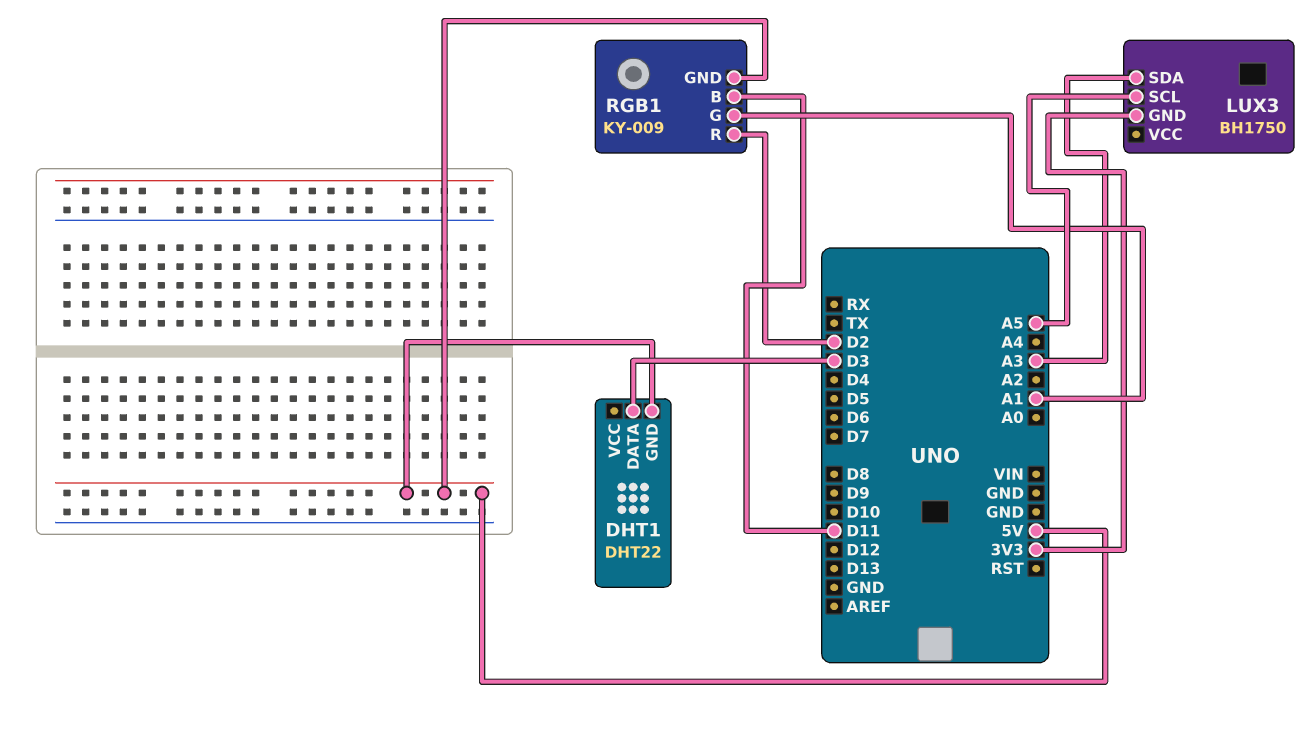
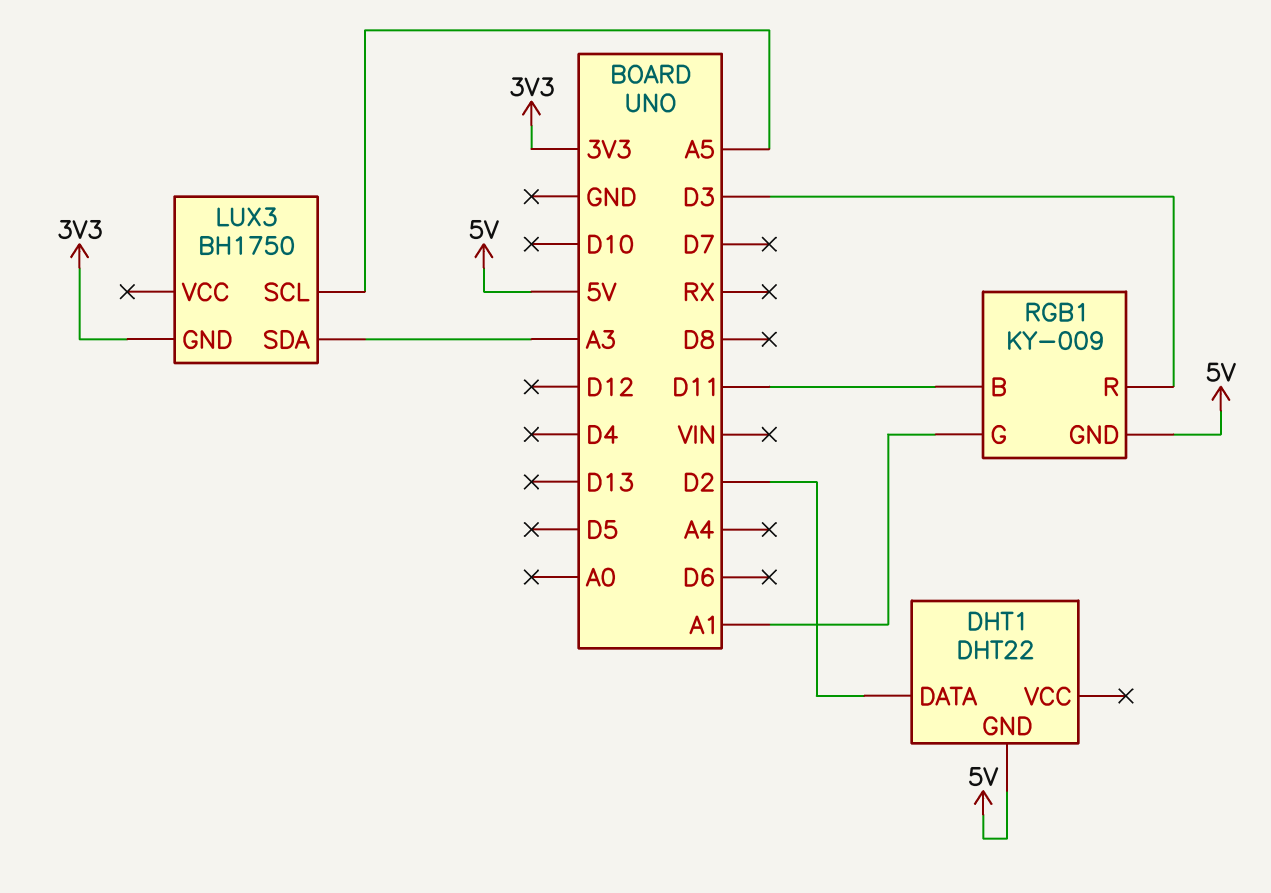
DHT1 pin DATA: D3 -> D2
RGB1 pin R: D2 -> D3

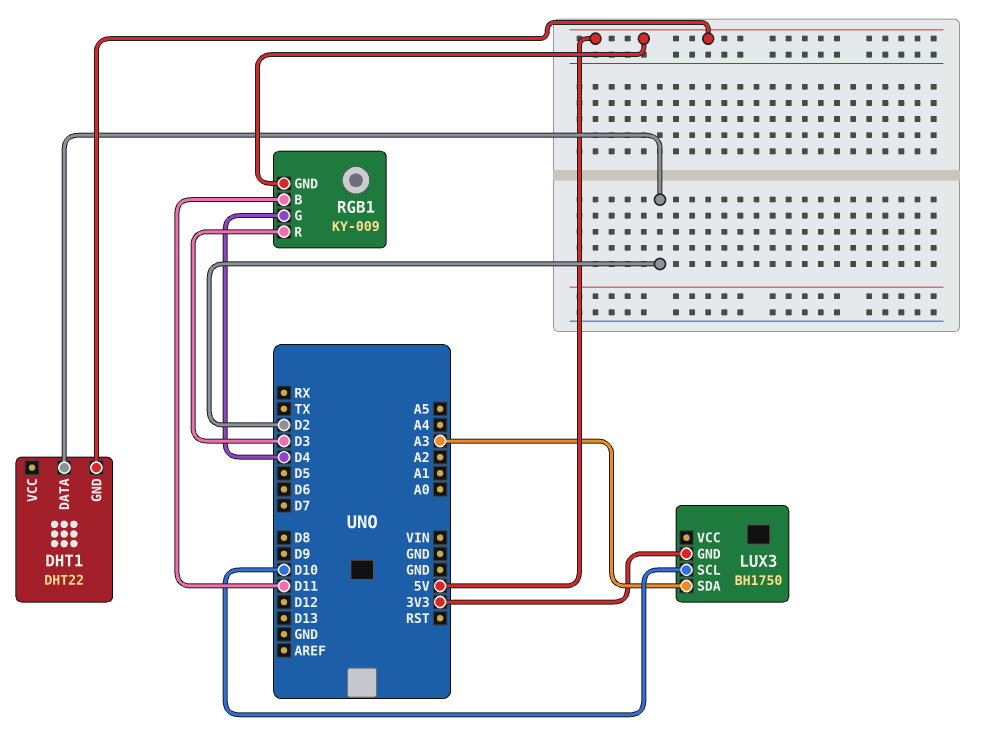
LUX3 pin SCL: A5 -> D10
RGB1 pin G: A1 -> D4

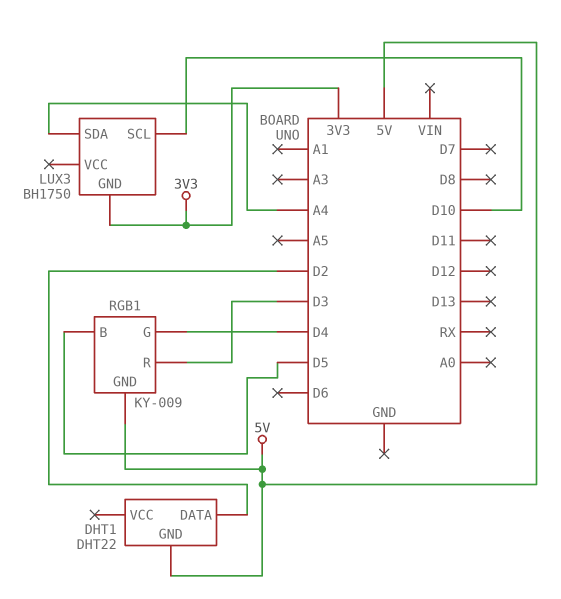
LUX3 pin SDA: A3 -> A4
RGB1 pin B: D11 -> D5

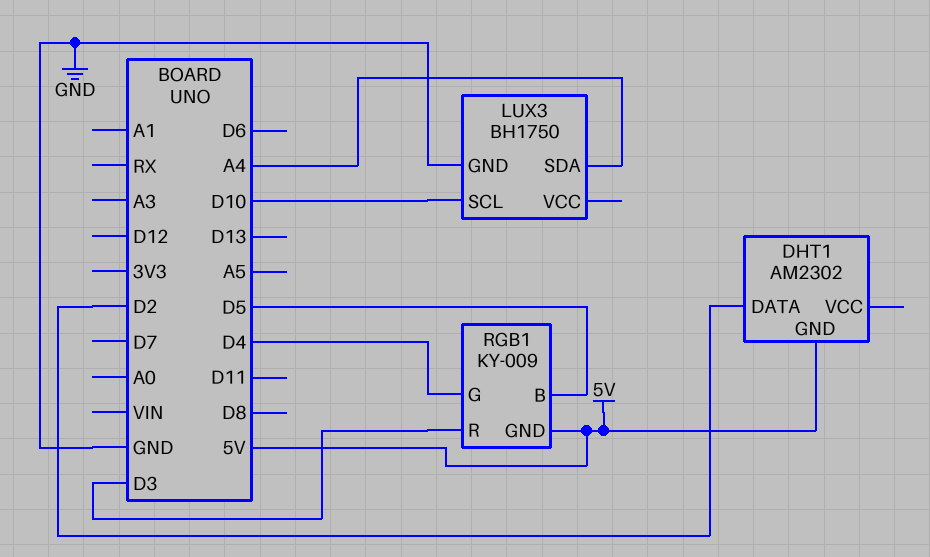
DHT1: DHT22 -> AM2302
LUX3 pin GND: 3V3 -> GND

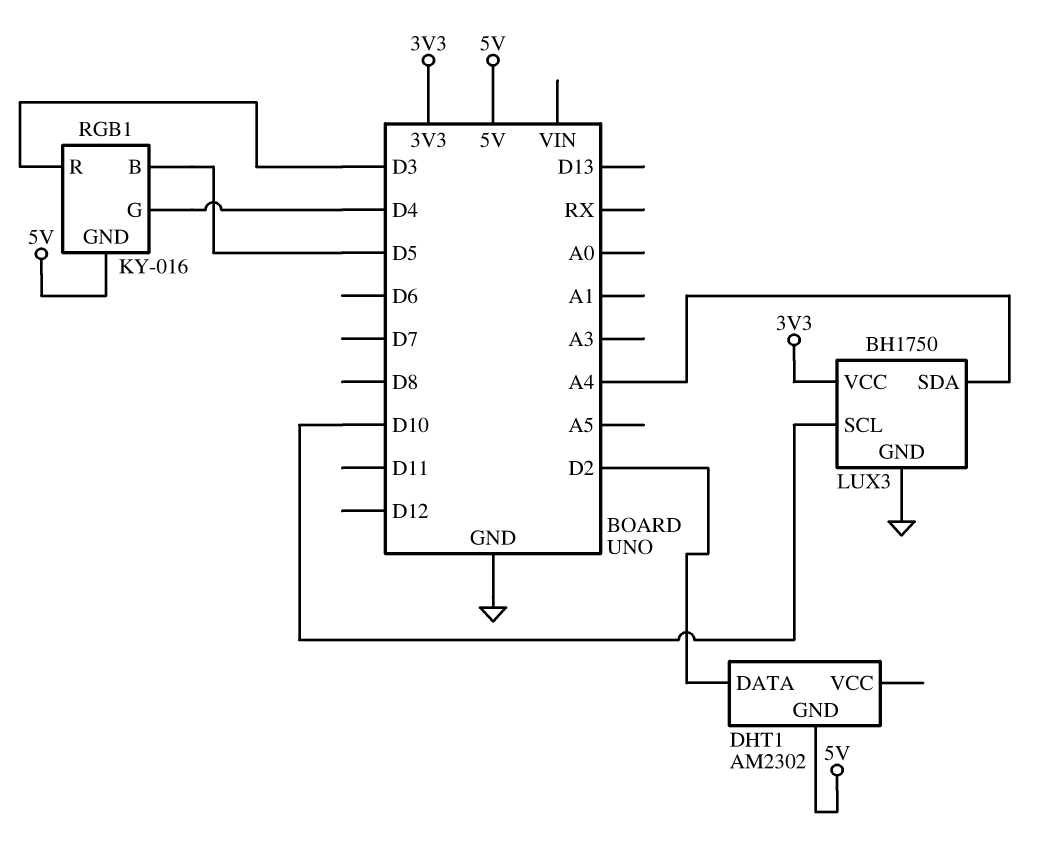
LUX3 pin VCC: none -> 3V3
RGB1: KY-009 -> KY-016

